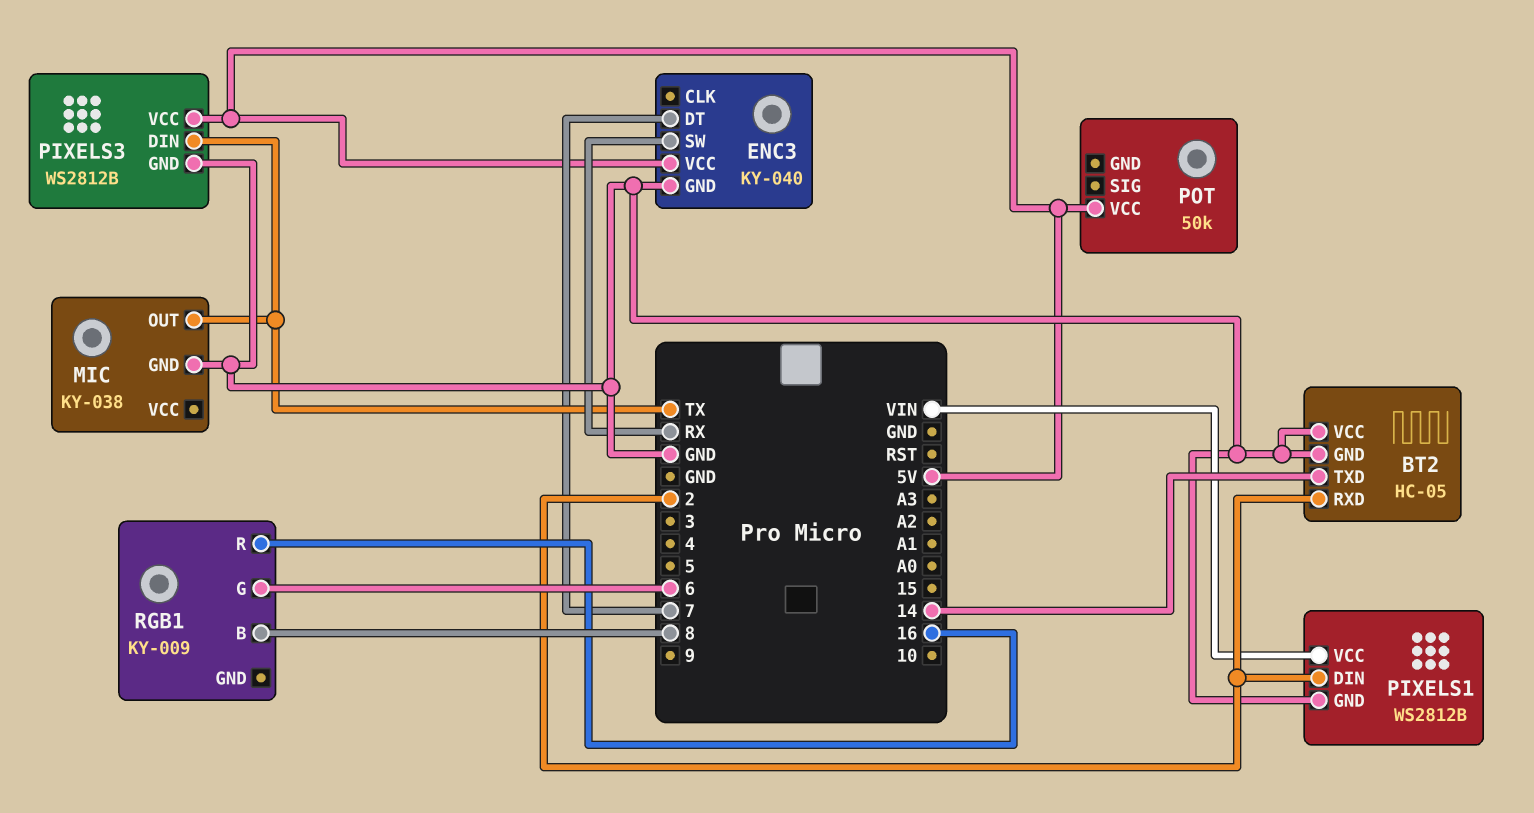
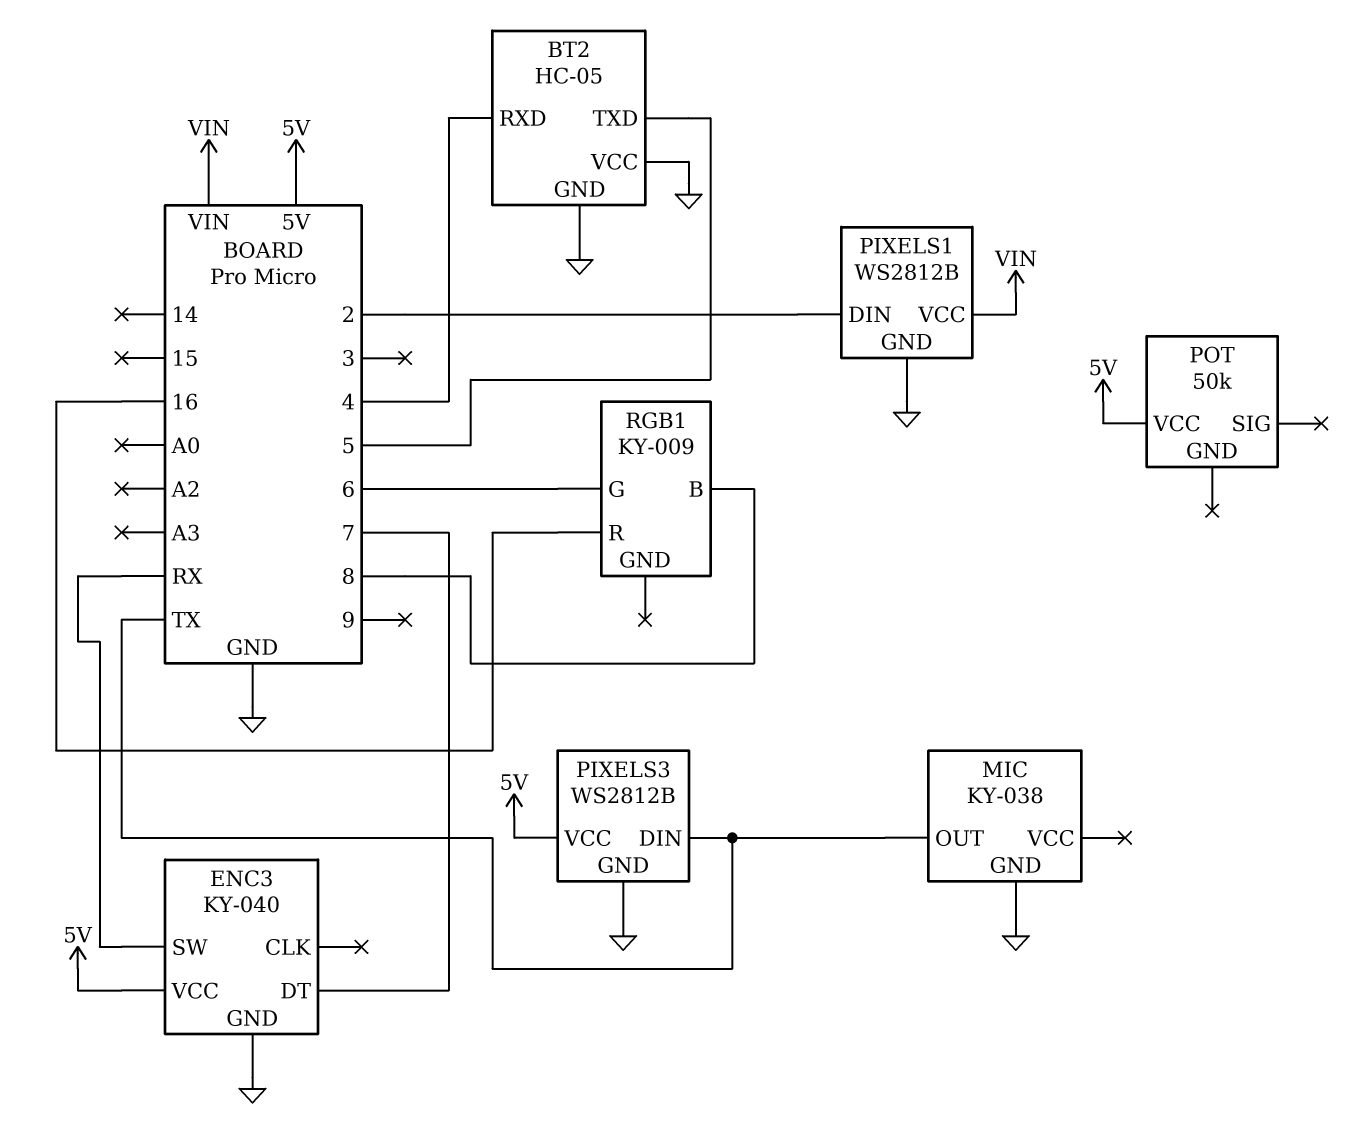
BT2 pin RXD: 2 -> 4
BT2 pin TXD: 14 -> 5

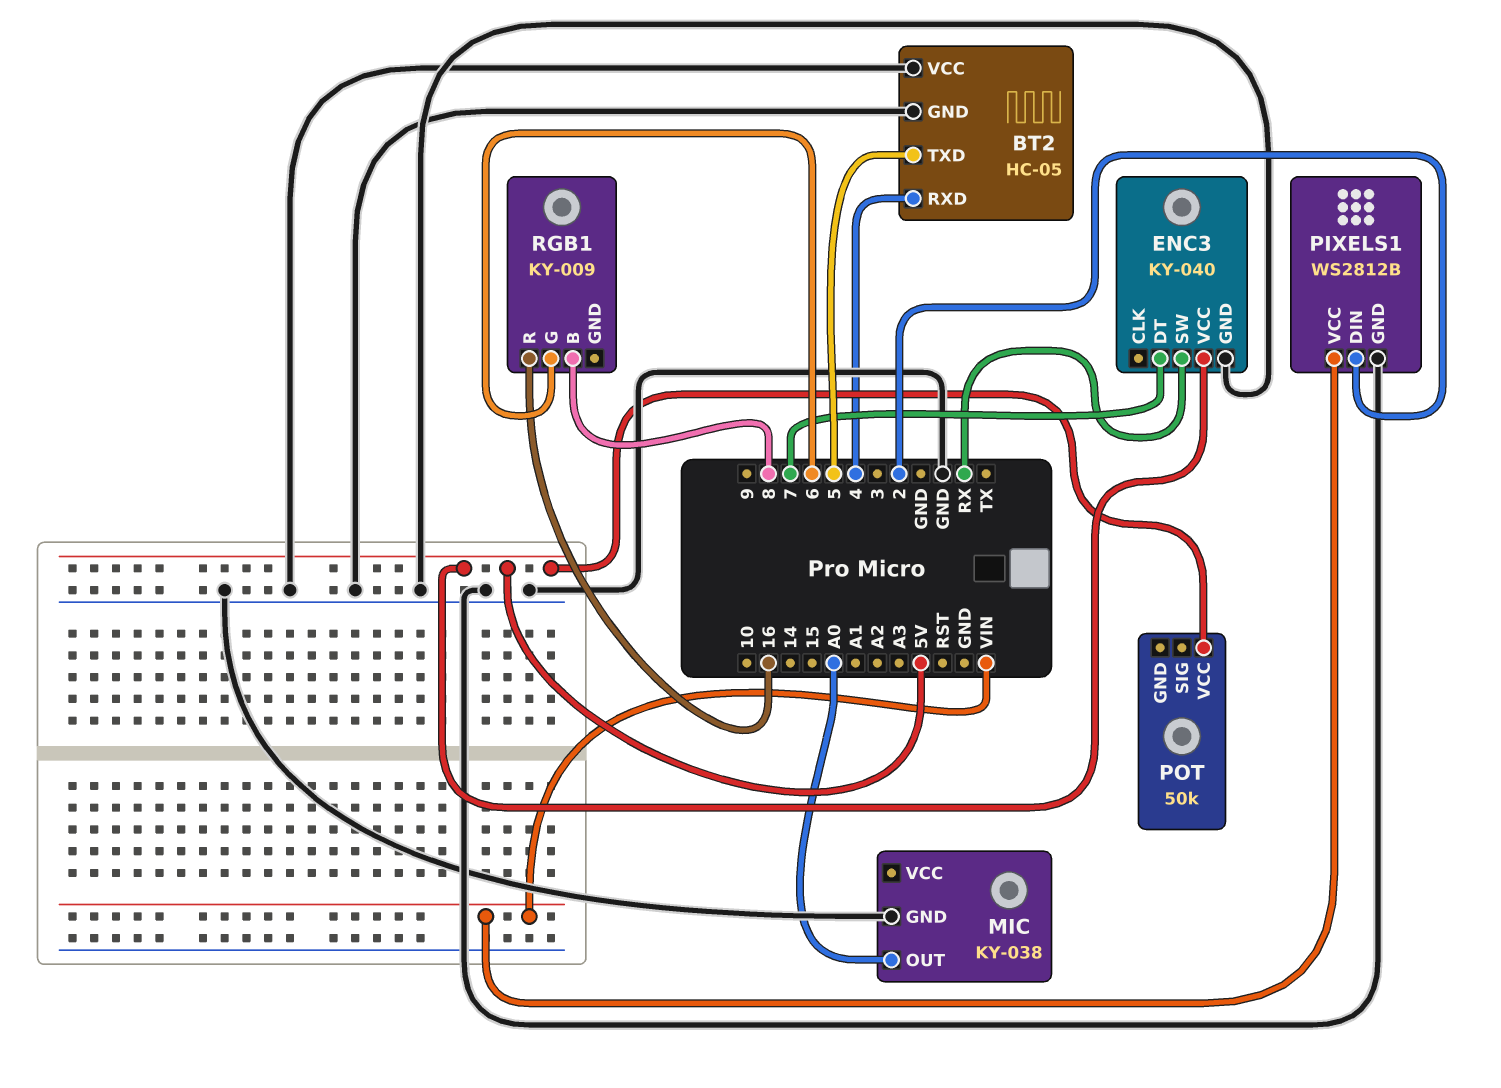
MIC pin OUT: TX -> A0
PIXELS3: WS2812B -> none
PIXELS3 pin DIN: TX -> none
PIXELS3 pin GND: GND -> none
PIXELS3 pin VCC: 5V -> none

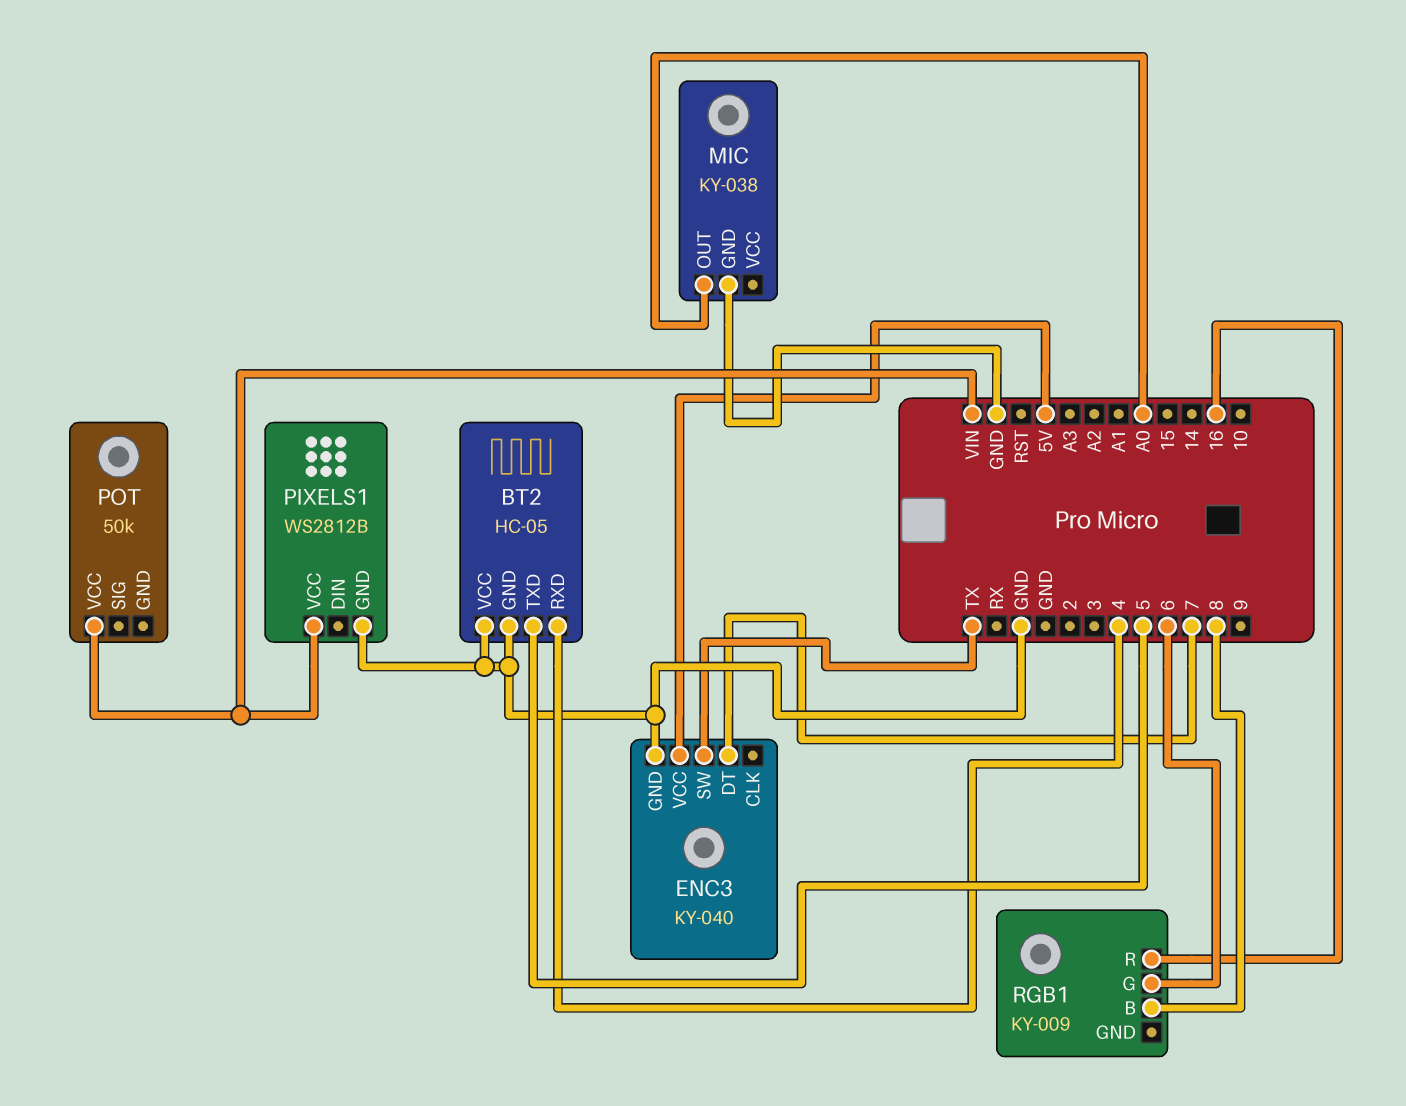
ENC3 pin SW: RX -> TX
PIXELS1 pin DIN: 2 -> none
POT pin VCC: 5V -> VIN

